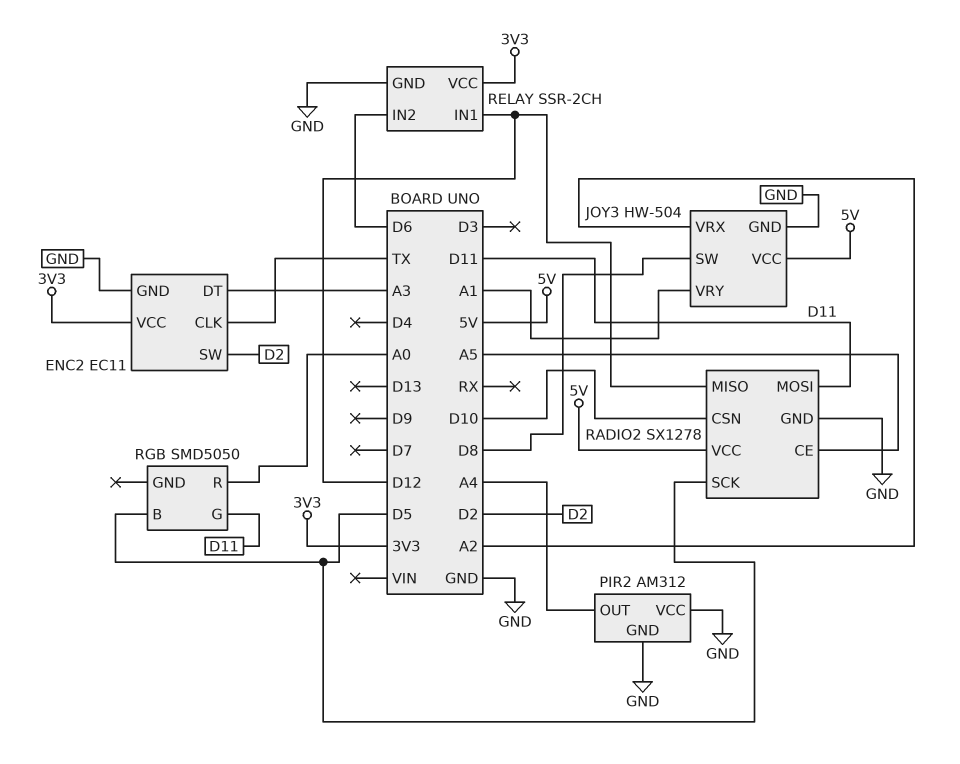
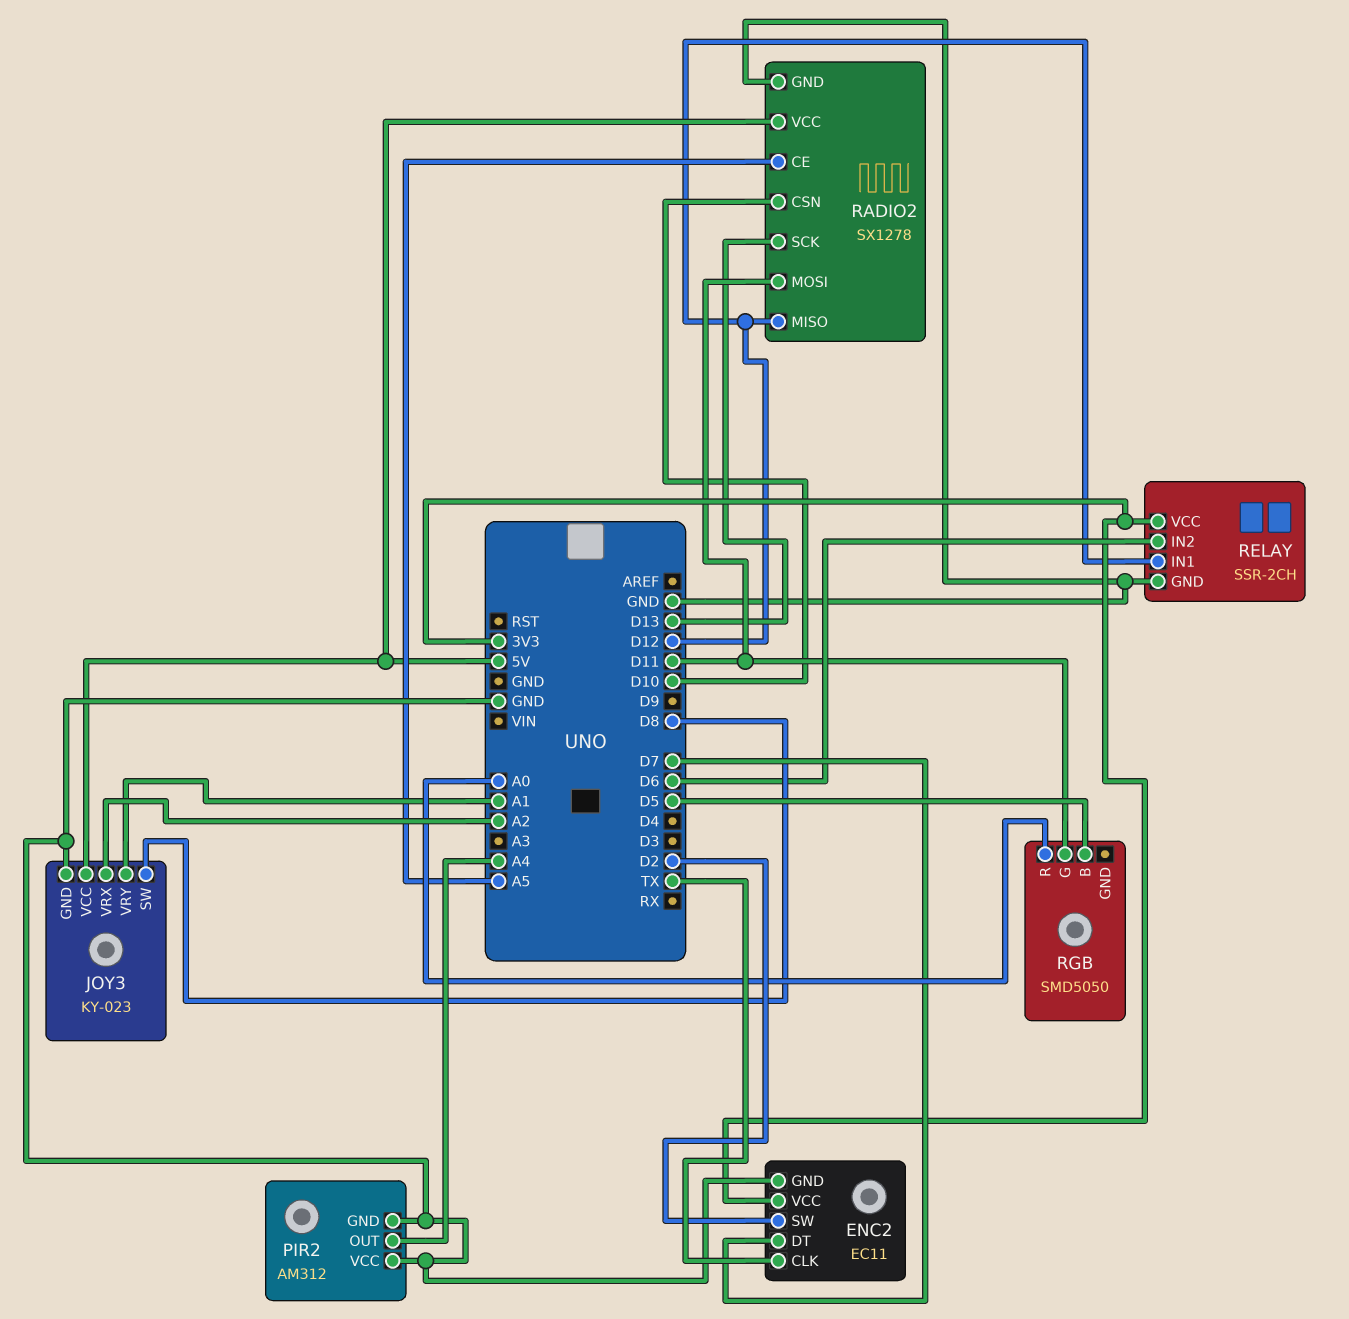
ENC2 pin DT: A3 -> D7
JOY3: HW-504 -> KY-023
RADIO2 pin SCK: D5 -> D13

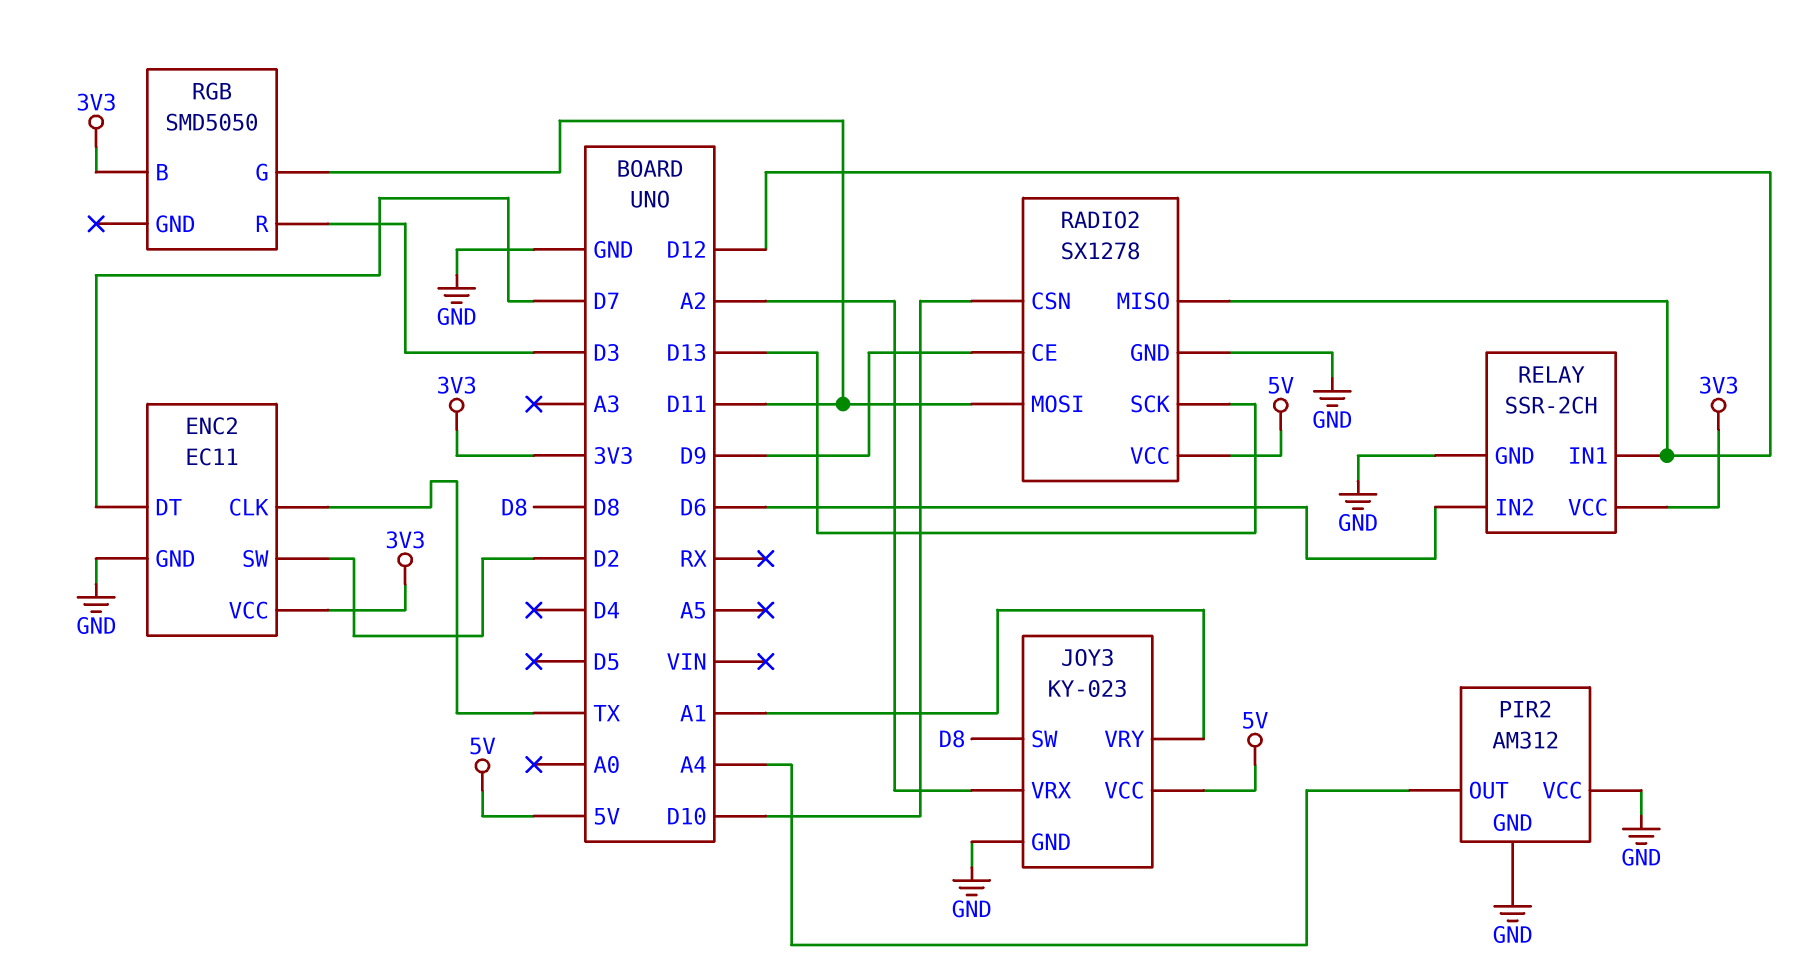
RADIO2 pin CE: A5 -> D9
RGB pin B: D5 -> 3V3
RGB pin R: A0 -> D3

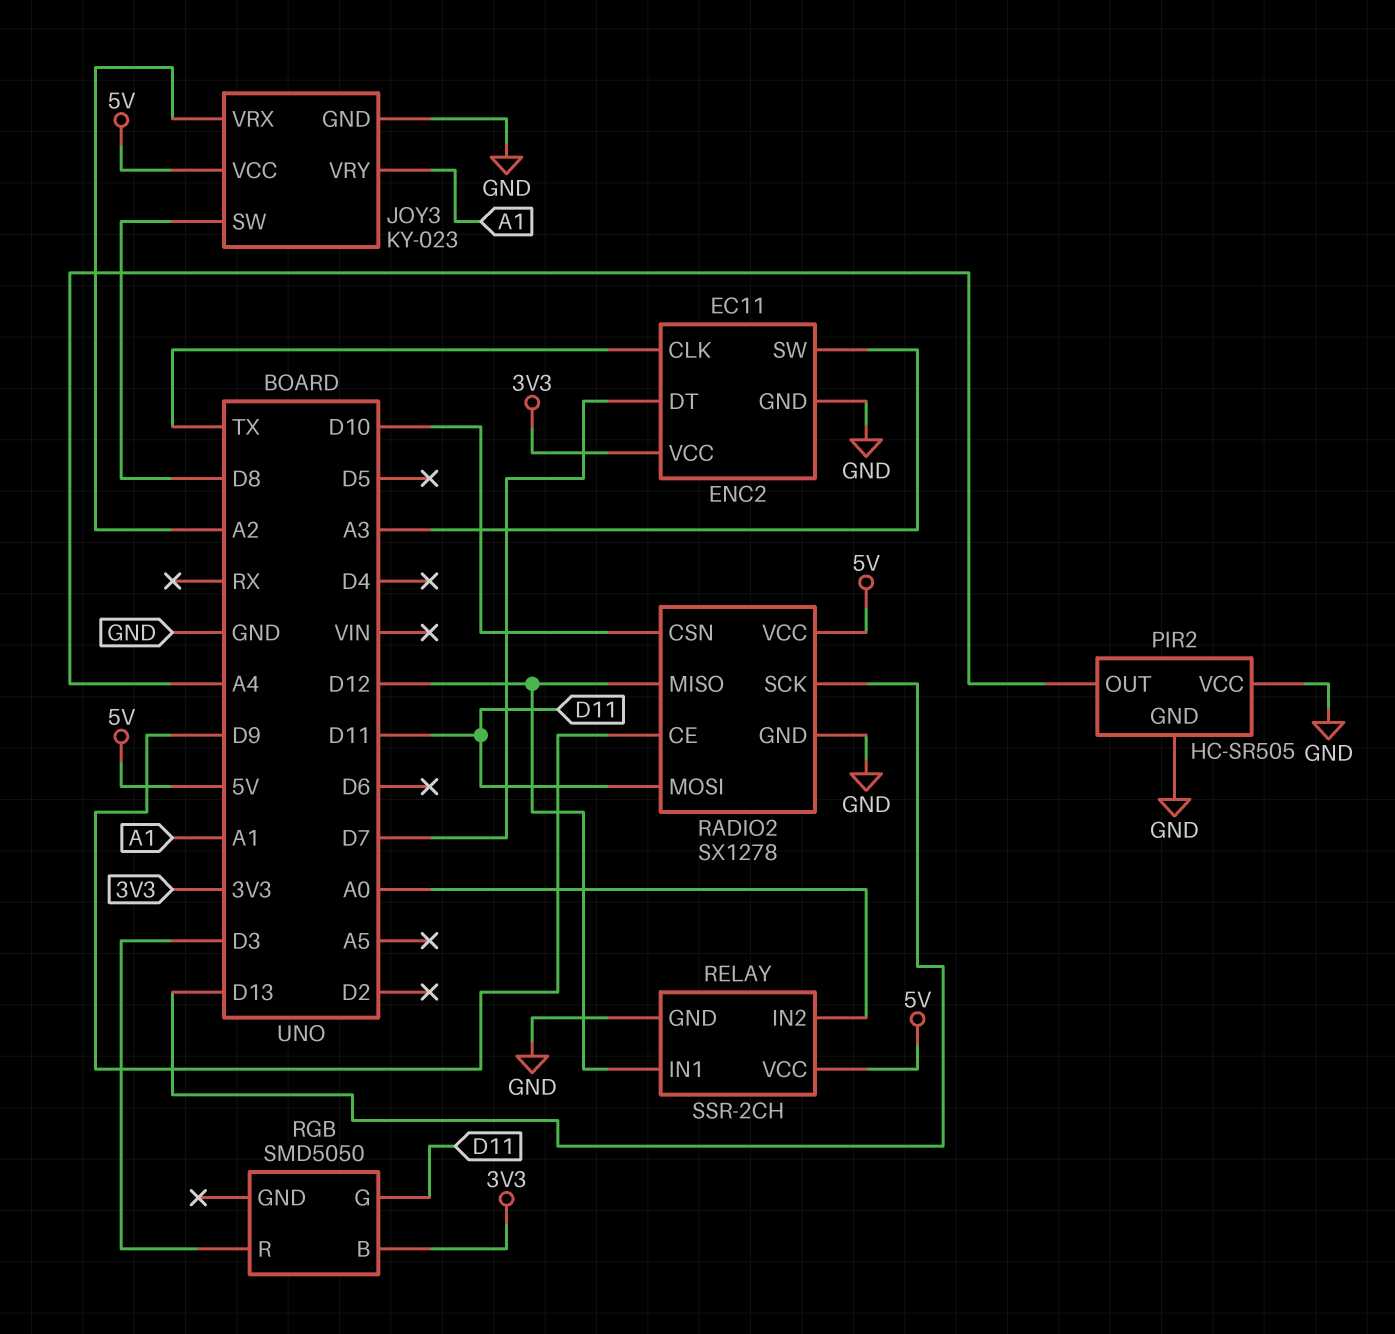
ENC2 pin SW: D2 -> A3
PIR2: AM312 -> HC-SR505
RELAY pin IN2: D6 -> A0
RELAY pin VCC: 3V3 -> 5V

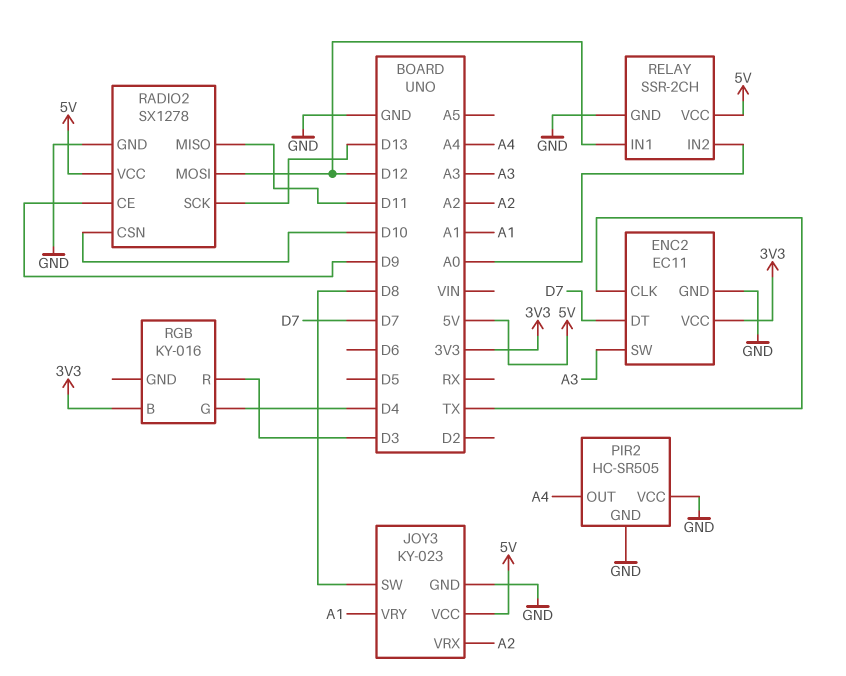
RADIO2 pin MISO: D12 -> D11
RADIO2 pin MOSI: D11 -> D12
RGB: SMD5050 -> KY-016
RGB pin G: D11 -> D4

